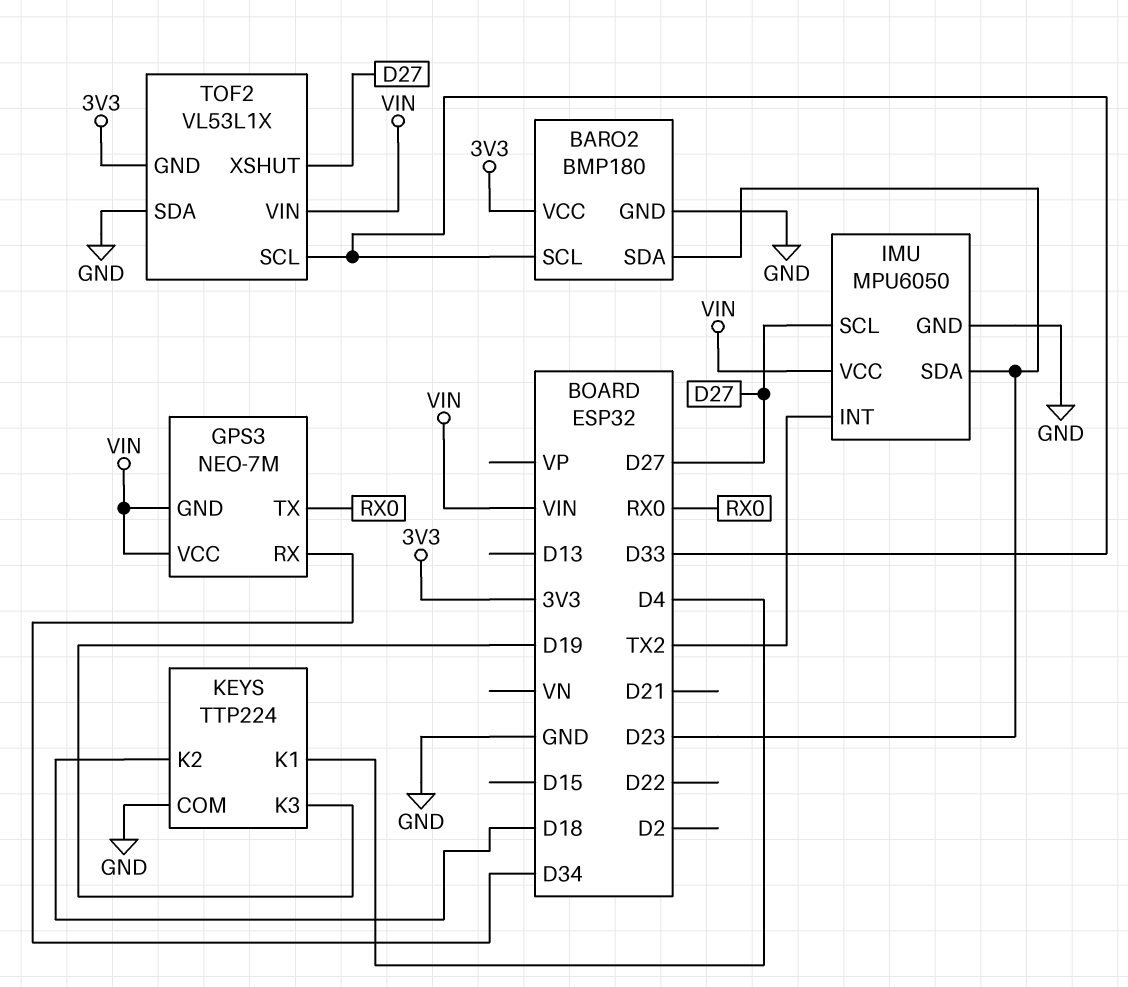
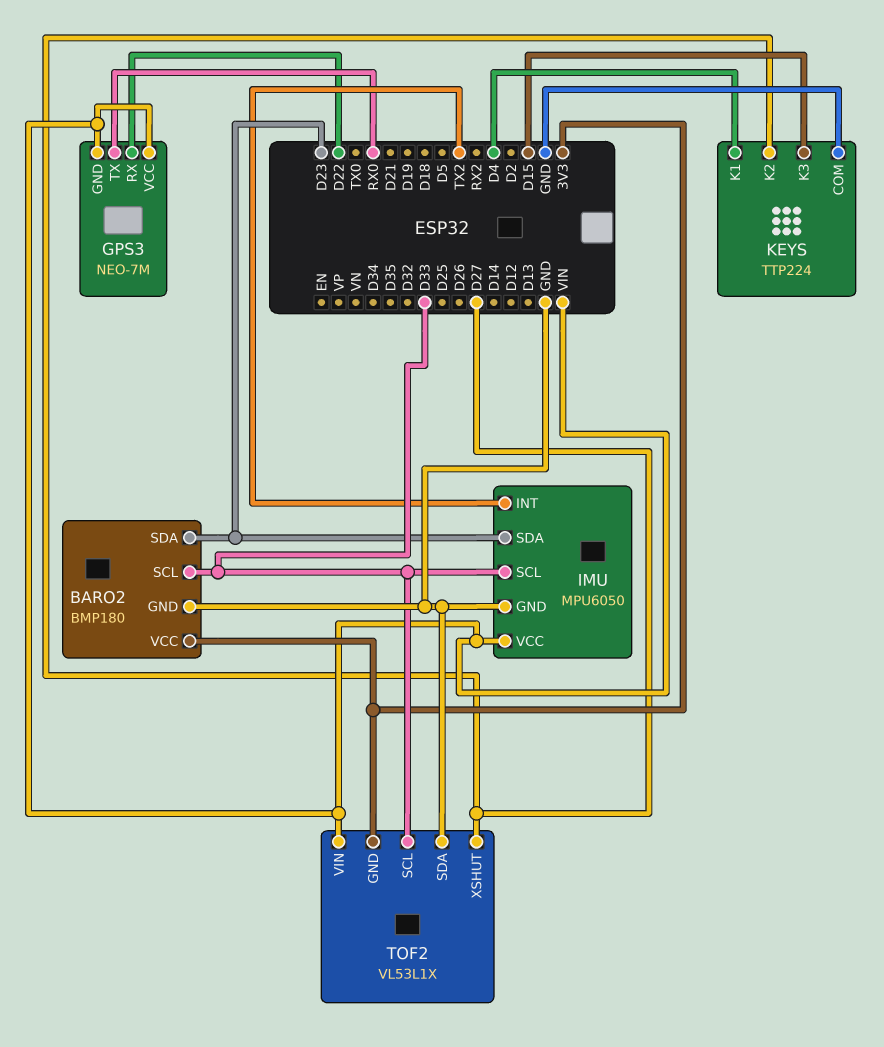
GPS3 pin RX: D34 -> D22
IMU pin SCL: D27 -> D33
KEYS pin K2: D18 -> D27
KEYS pin K3: D19 -> D15

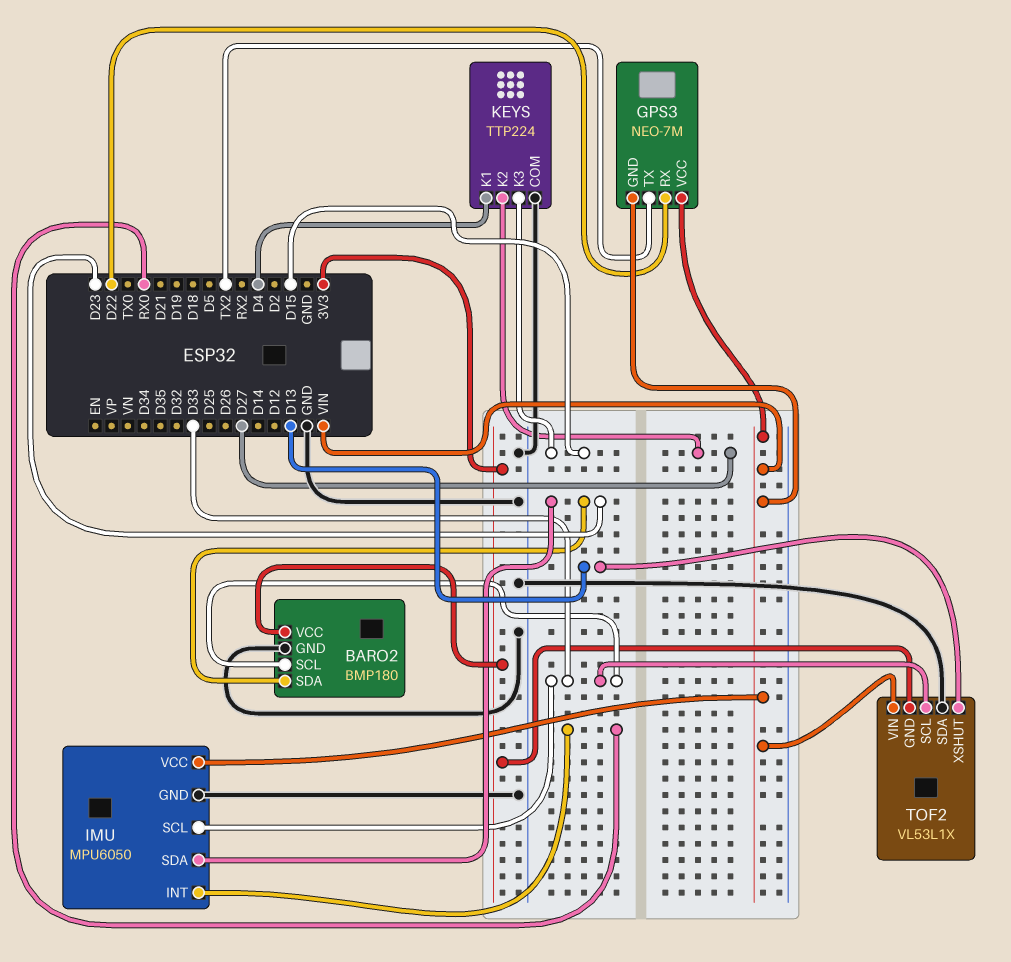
GPS3 pin TX: RX0 -> TX2
IMU pin INT: TX2 -> RX0
TOF2 pin XSHUT: D27 -> D13

